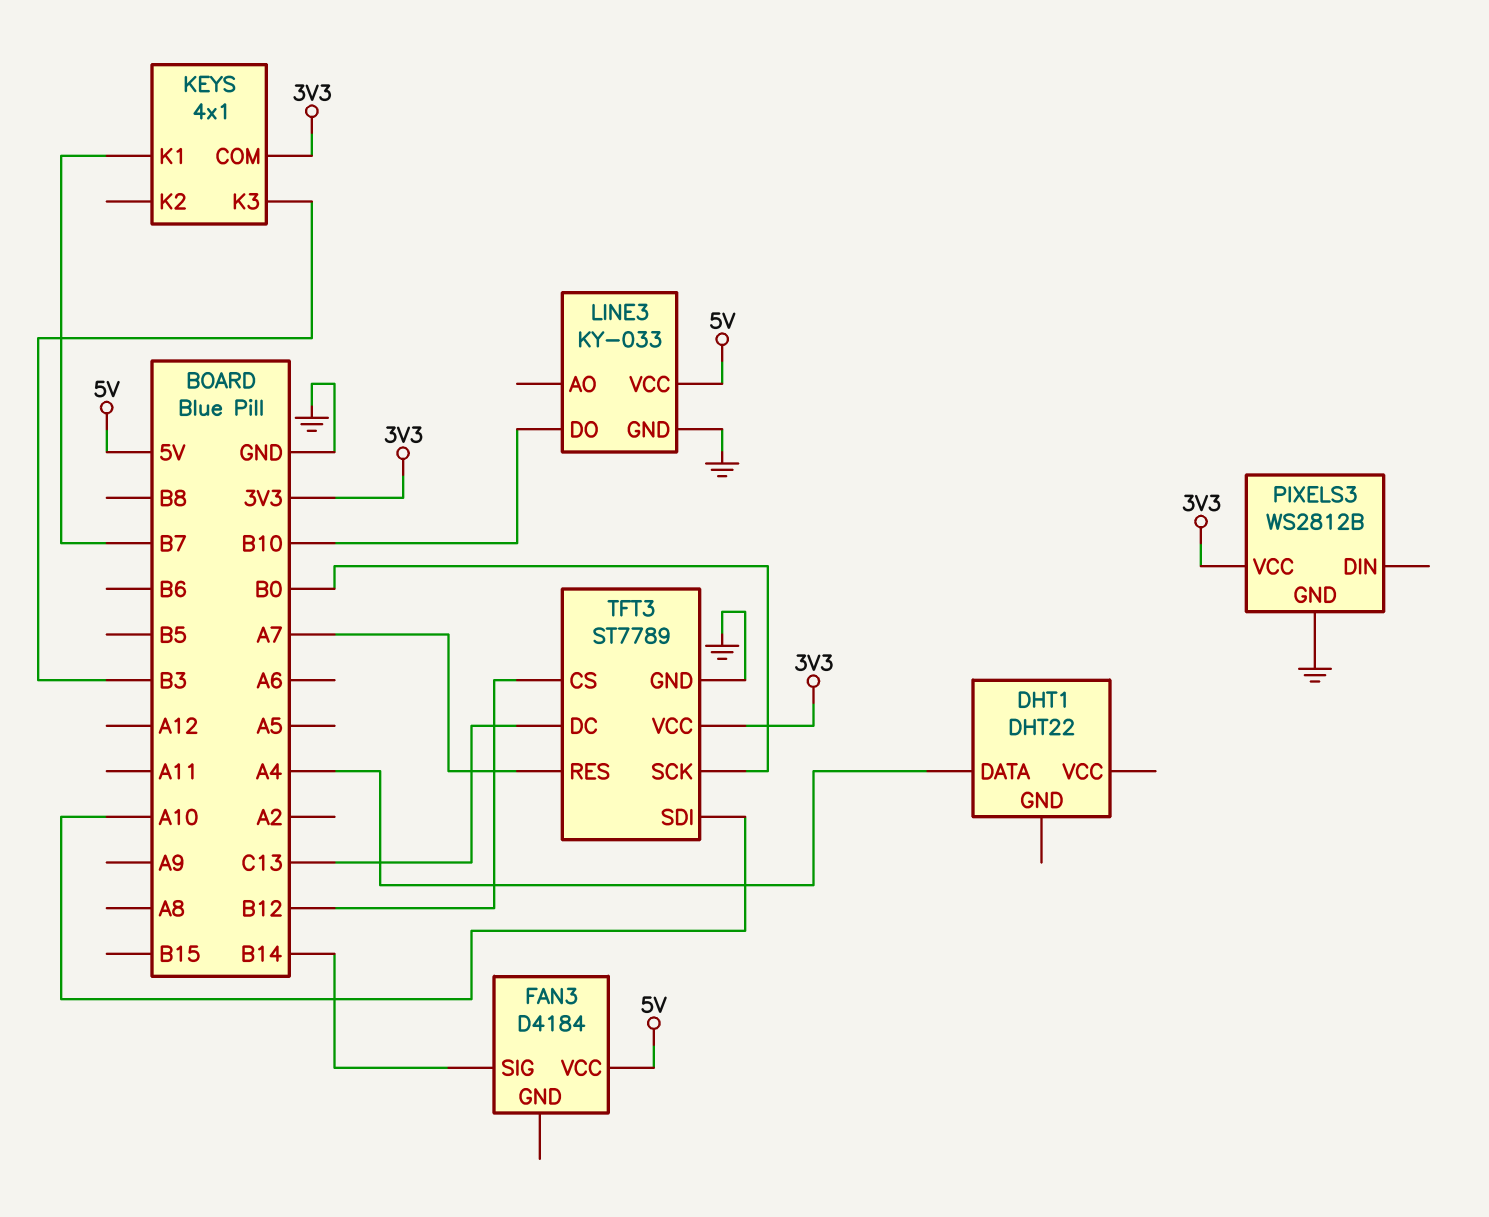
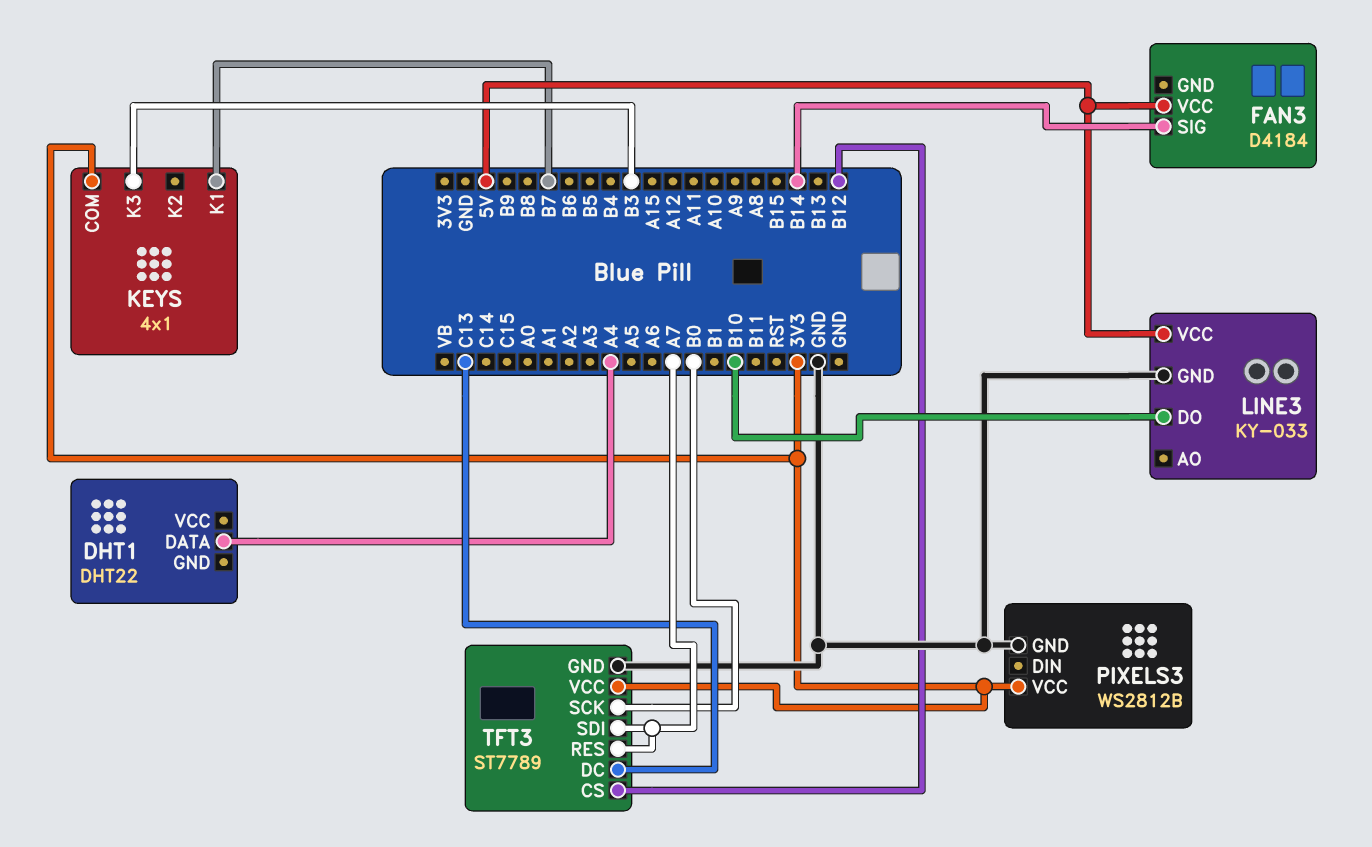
TFT3 pin SDI: A10 -> A7

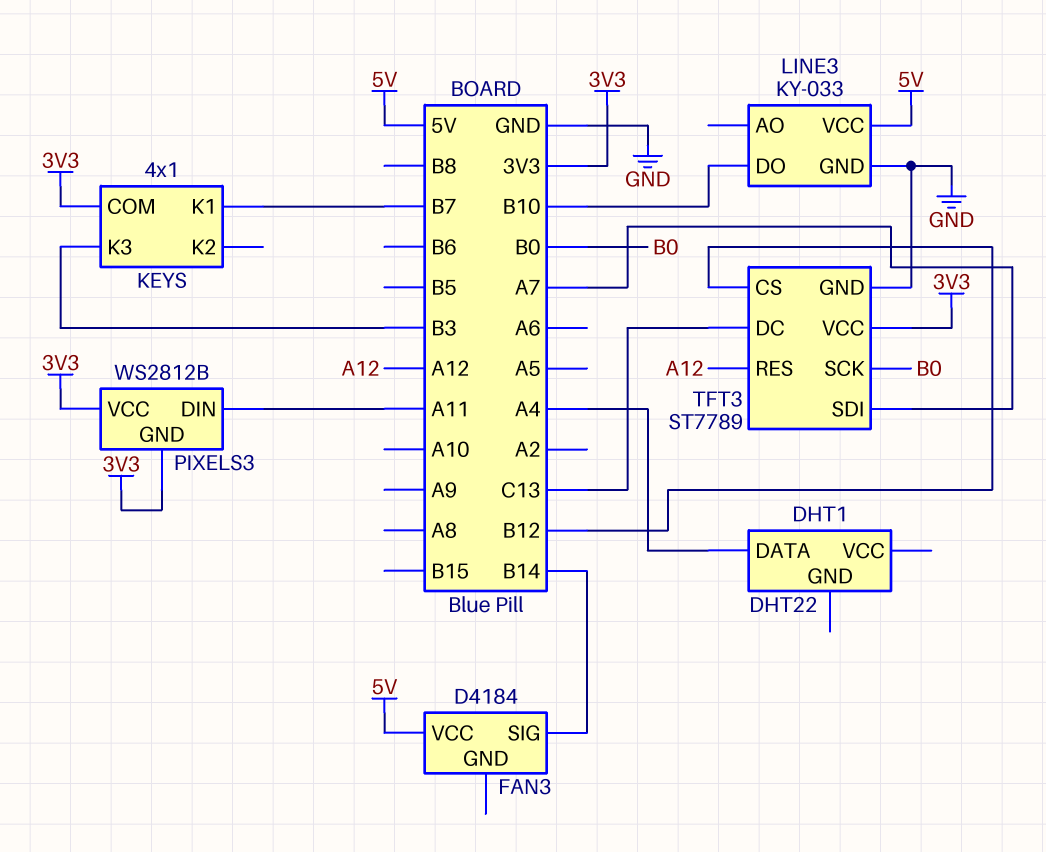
PIXELS3 pin DIN: none -> A11
PIXELS3 pin GND: GND -> 3V3
TFT3 pin RES: A7 -> A12

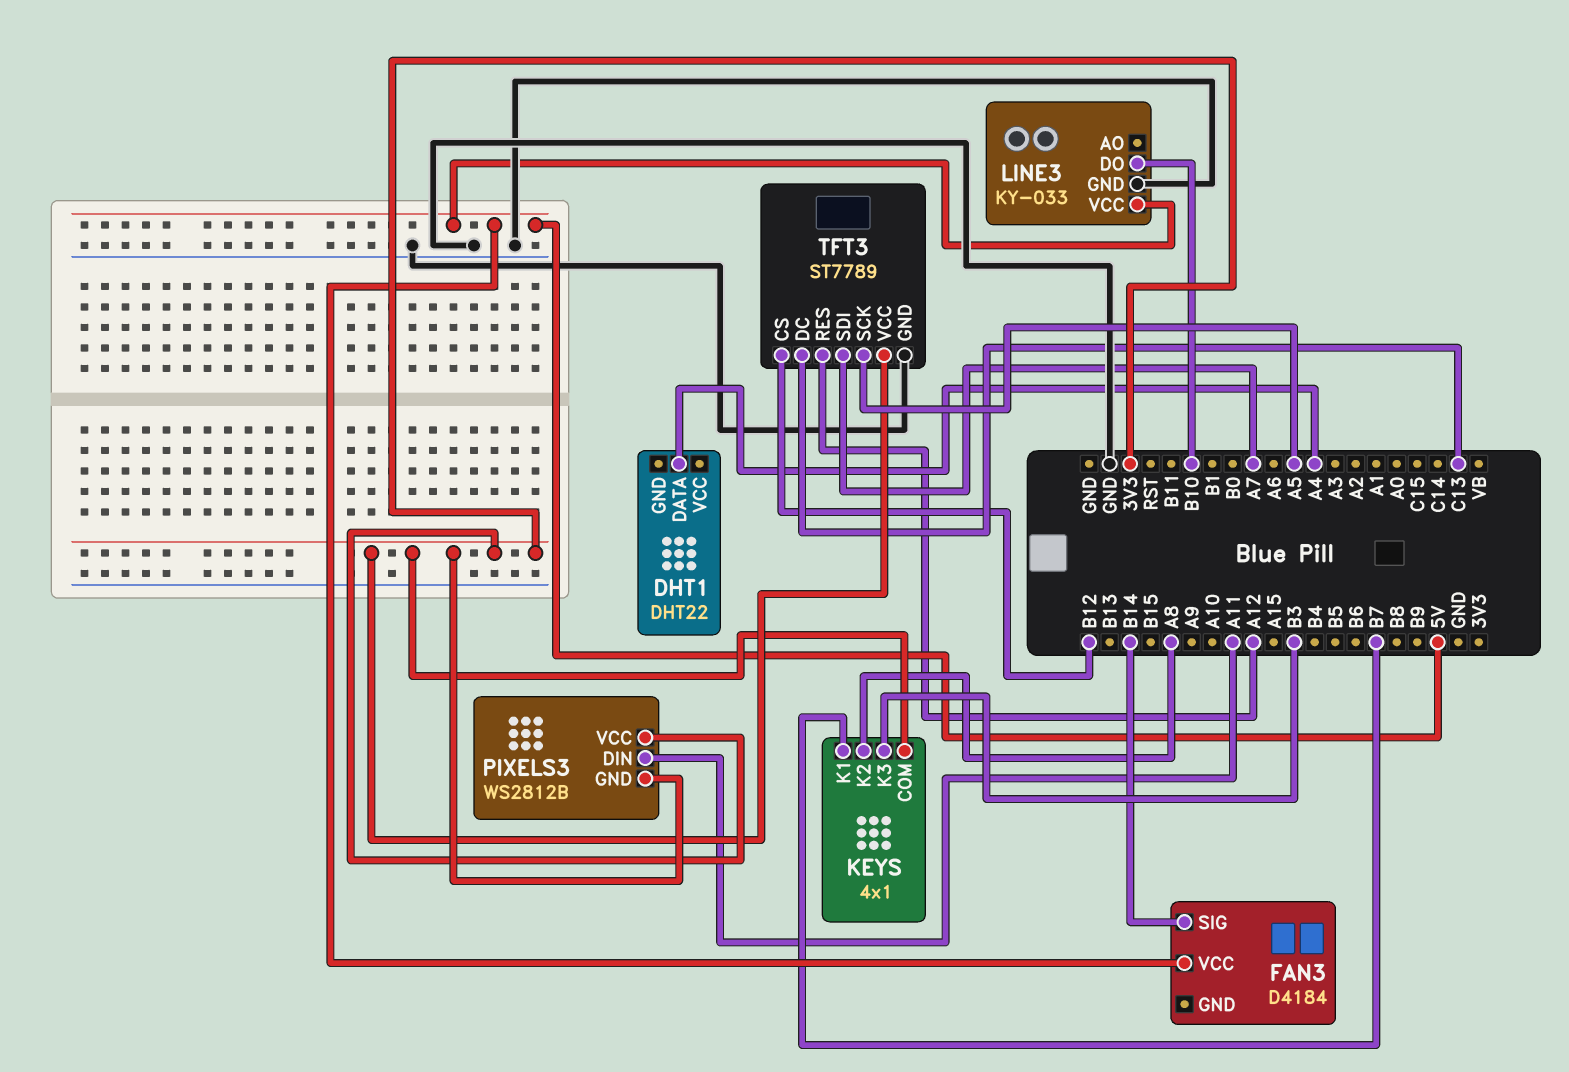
KEYS pin K2: none -> A8
TFT3 pin SCK: B0 -> A5

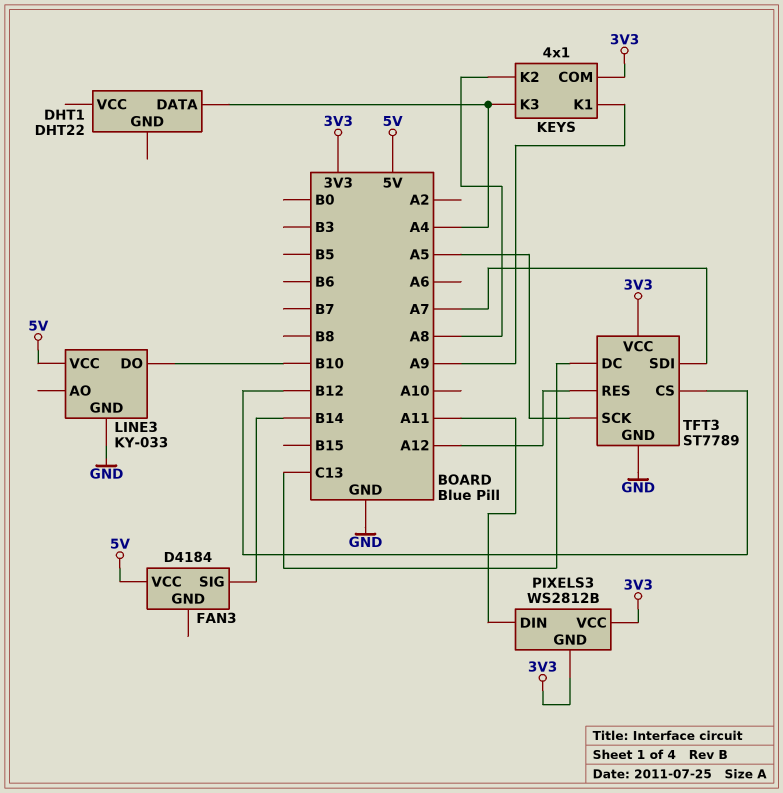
KEYS pin K1: B7 -> A9
KEYS pin K3: B3 -> A4

